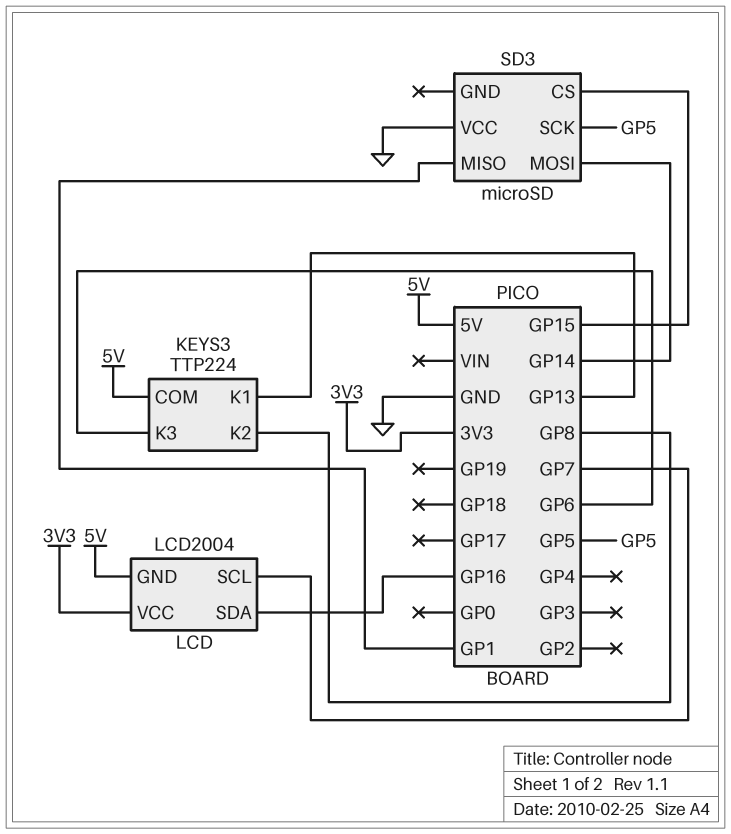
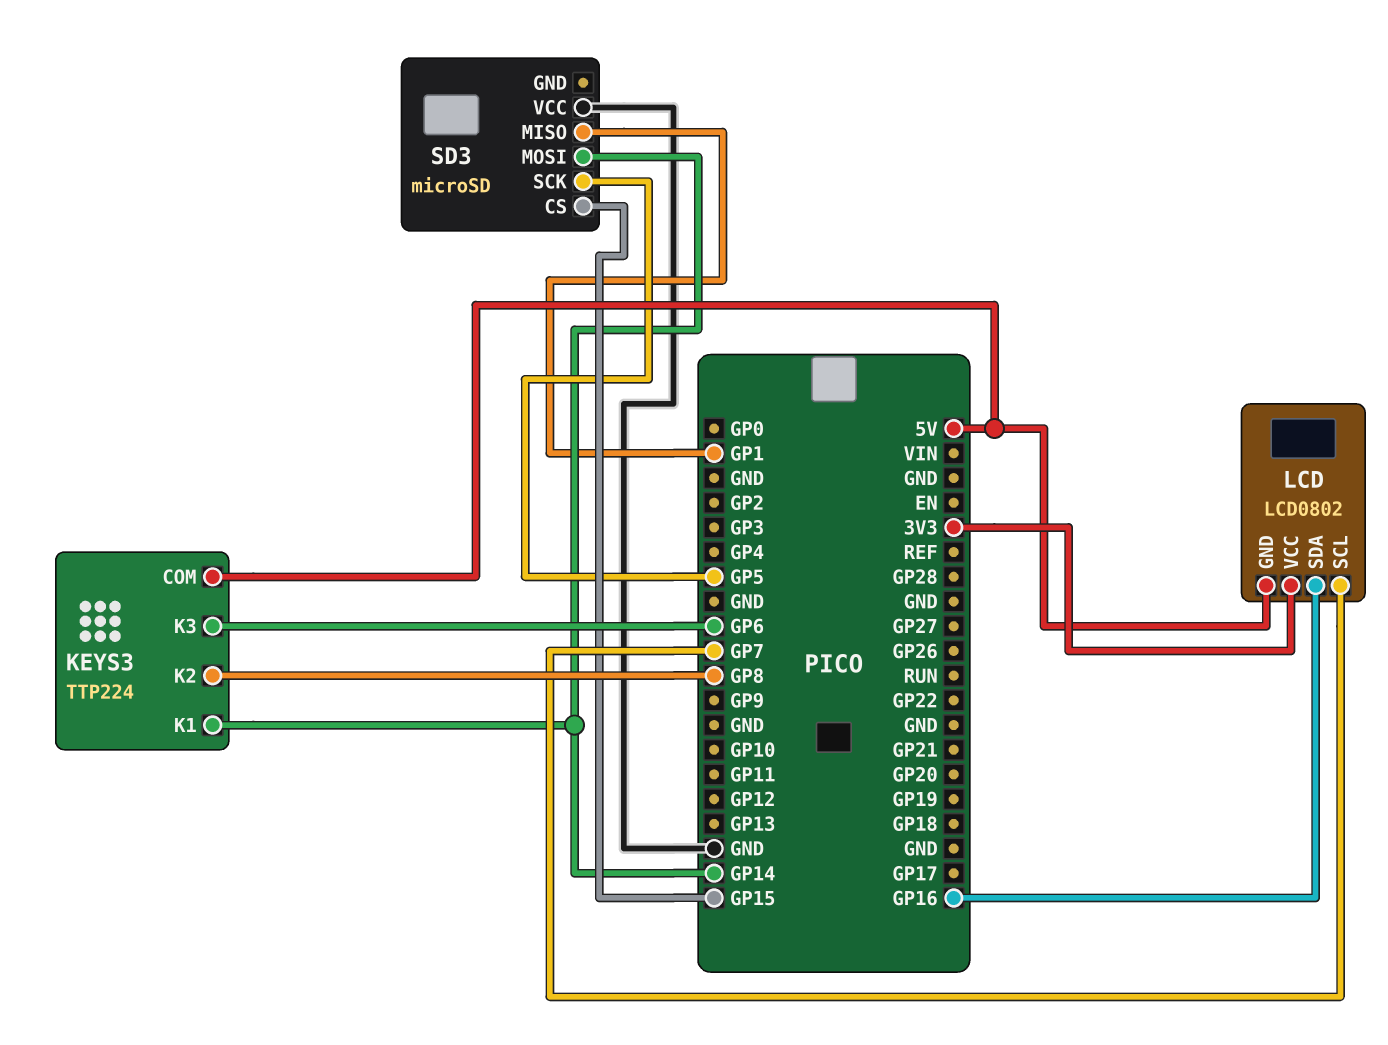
KEYS3 pin K1: GP13 -> GP14
LCD: LCD2004 -> LCD0802

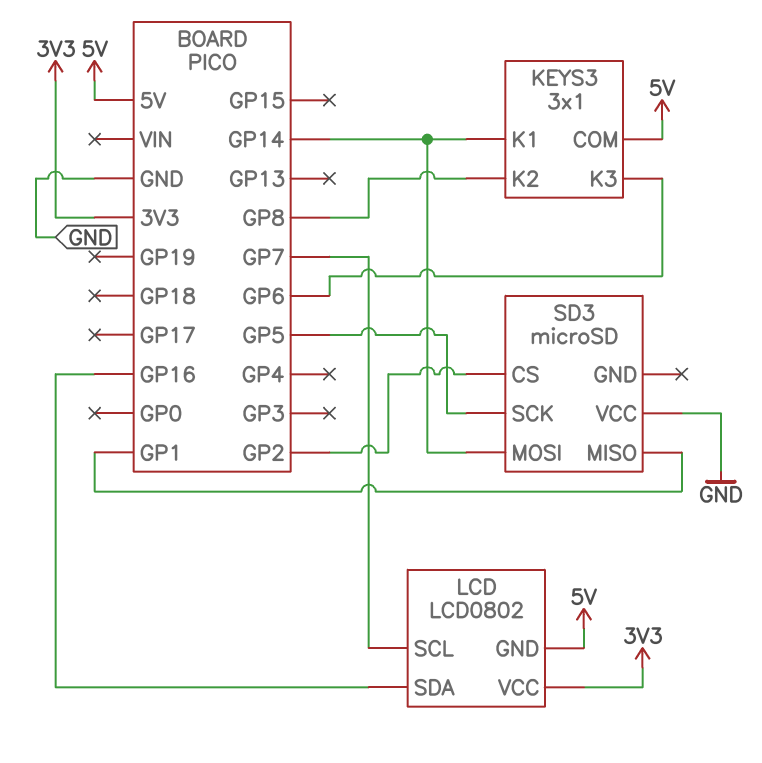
KEYS3: TTP224 -> 3x1
SD3 pin CS: GP15 -> GP2

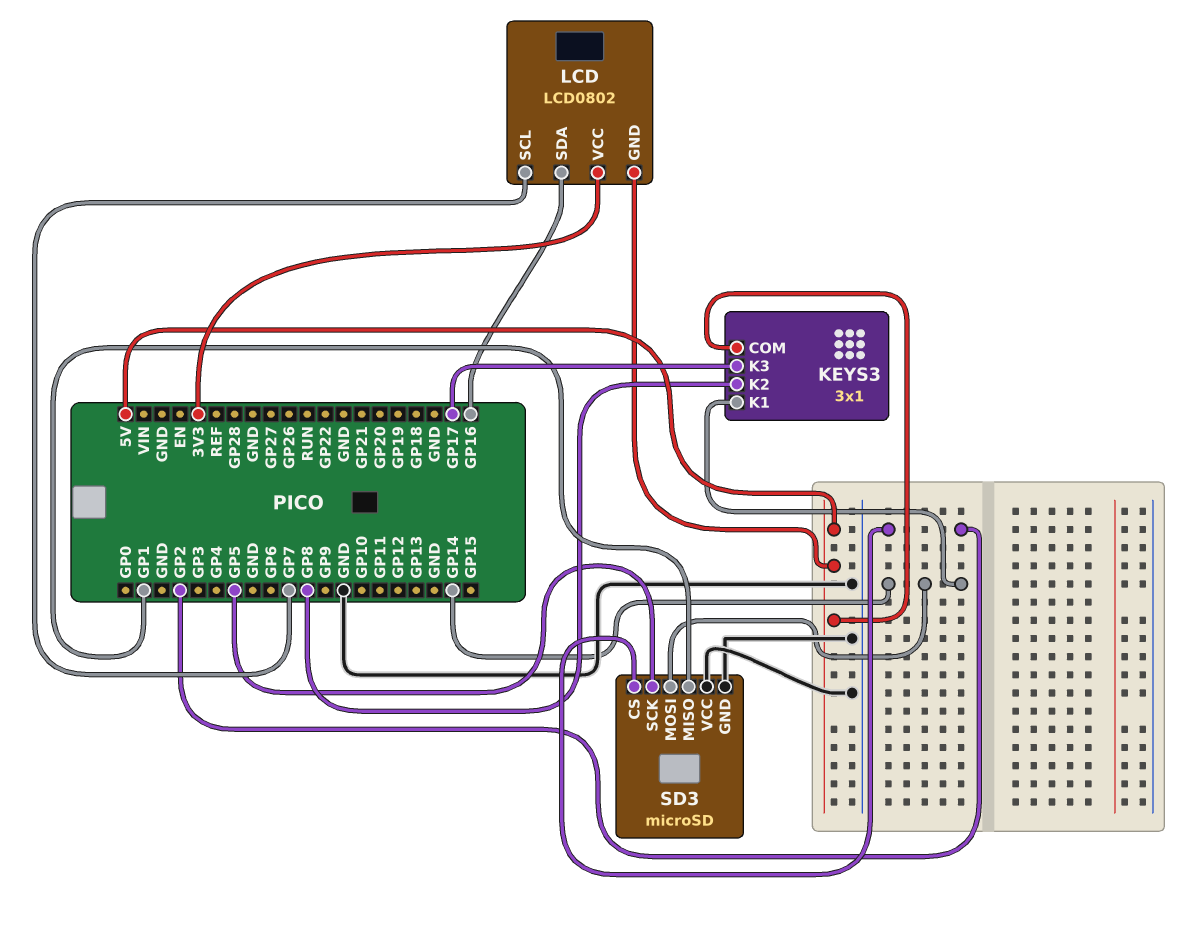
KEYS3 pin K3: GP6 -> GP17
SD3 pin GND: none -> GND

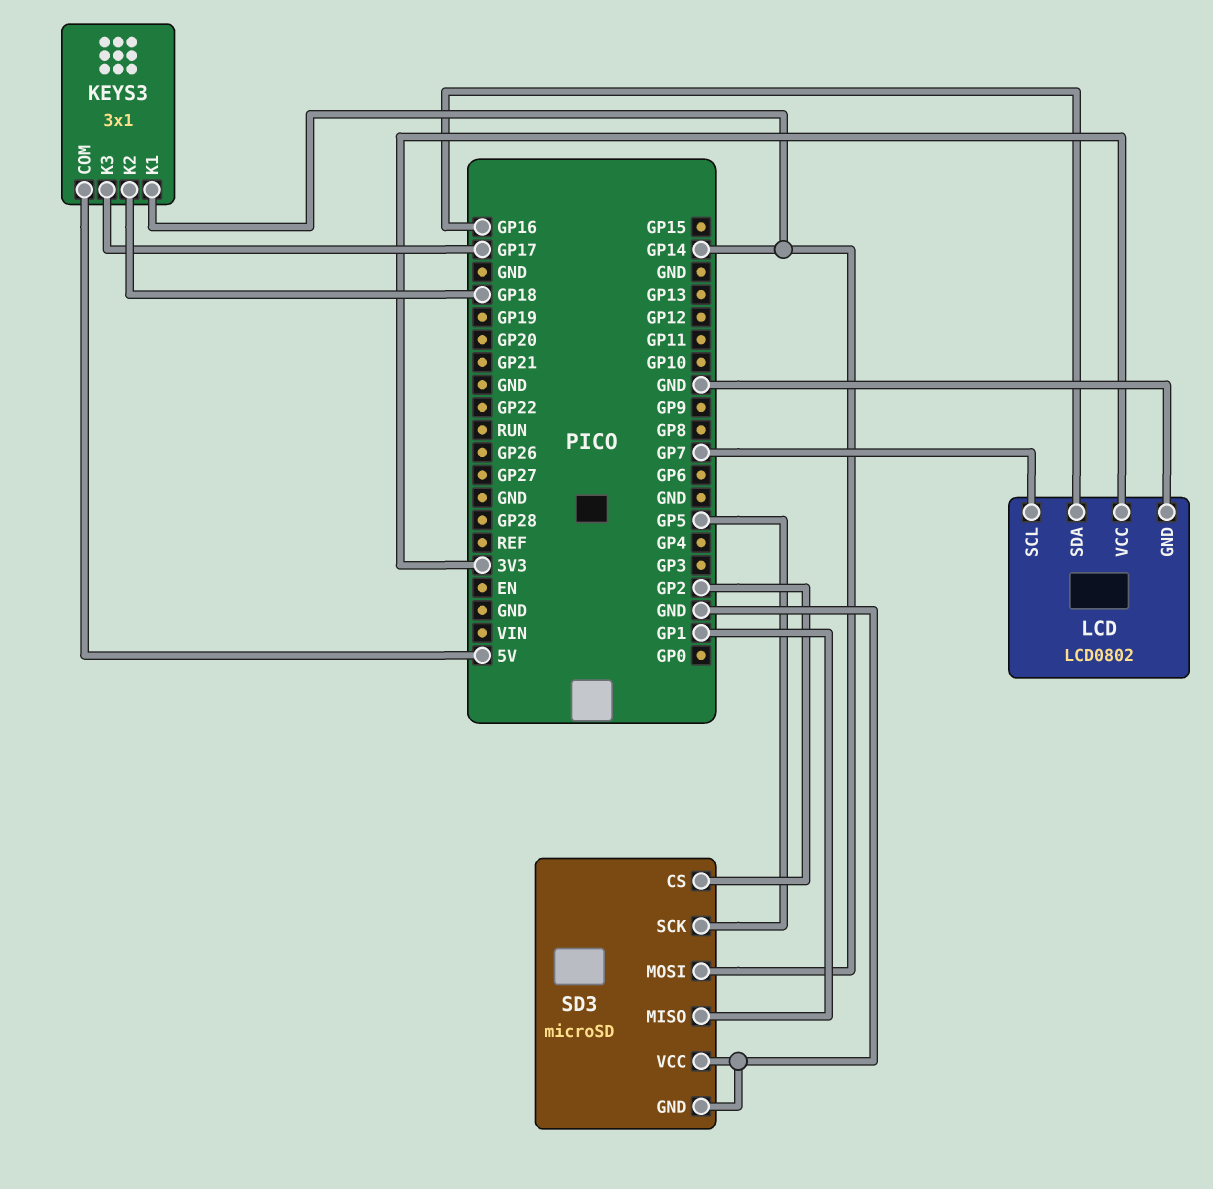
KEYS3 pin K2: GP8 -> GP18
LCD pin GND: 5V -> GND

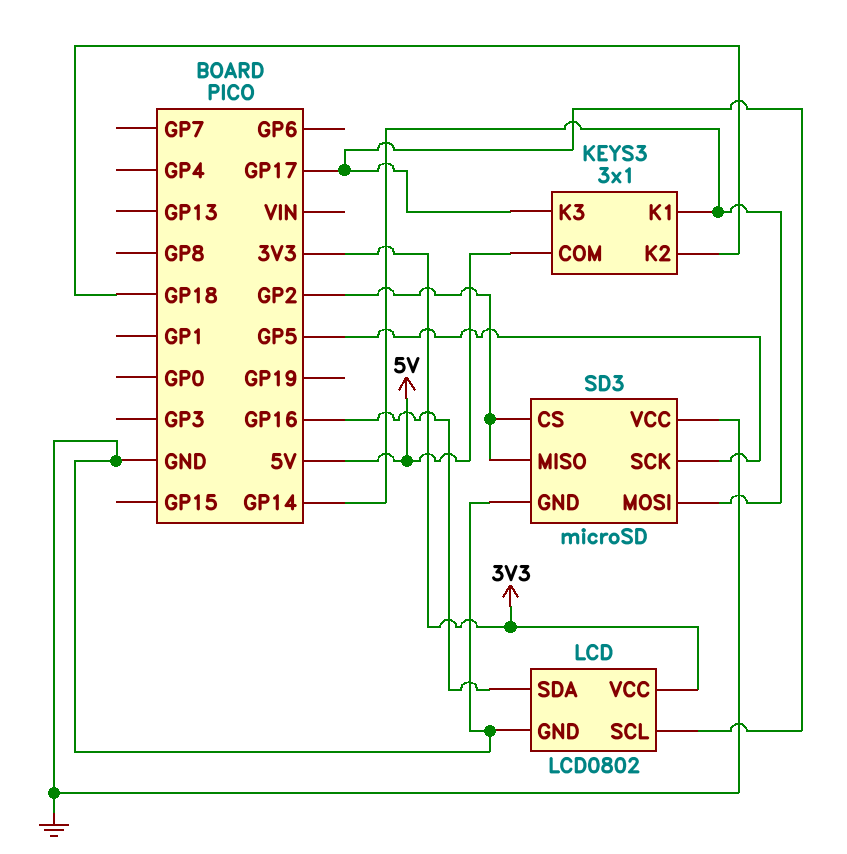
LCD pin SCL: GP7 -> GP17
SD3 pin MISO: GP1 -> GP2

